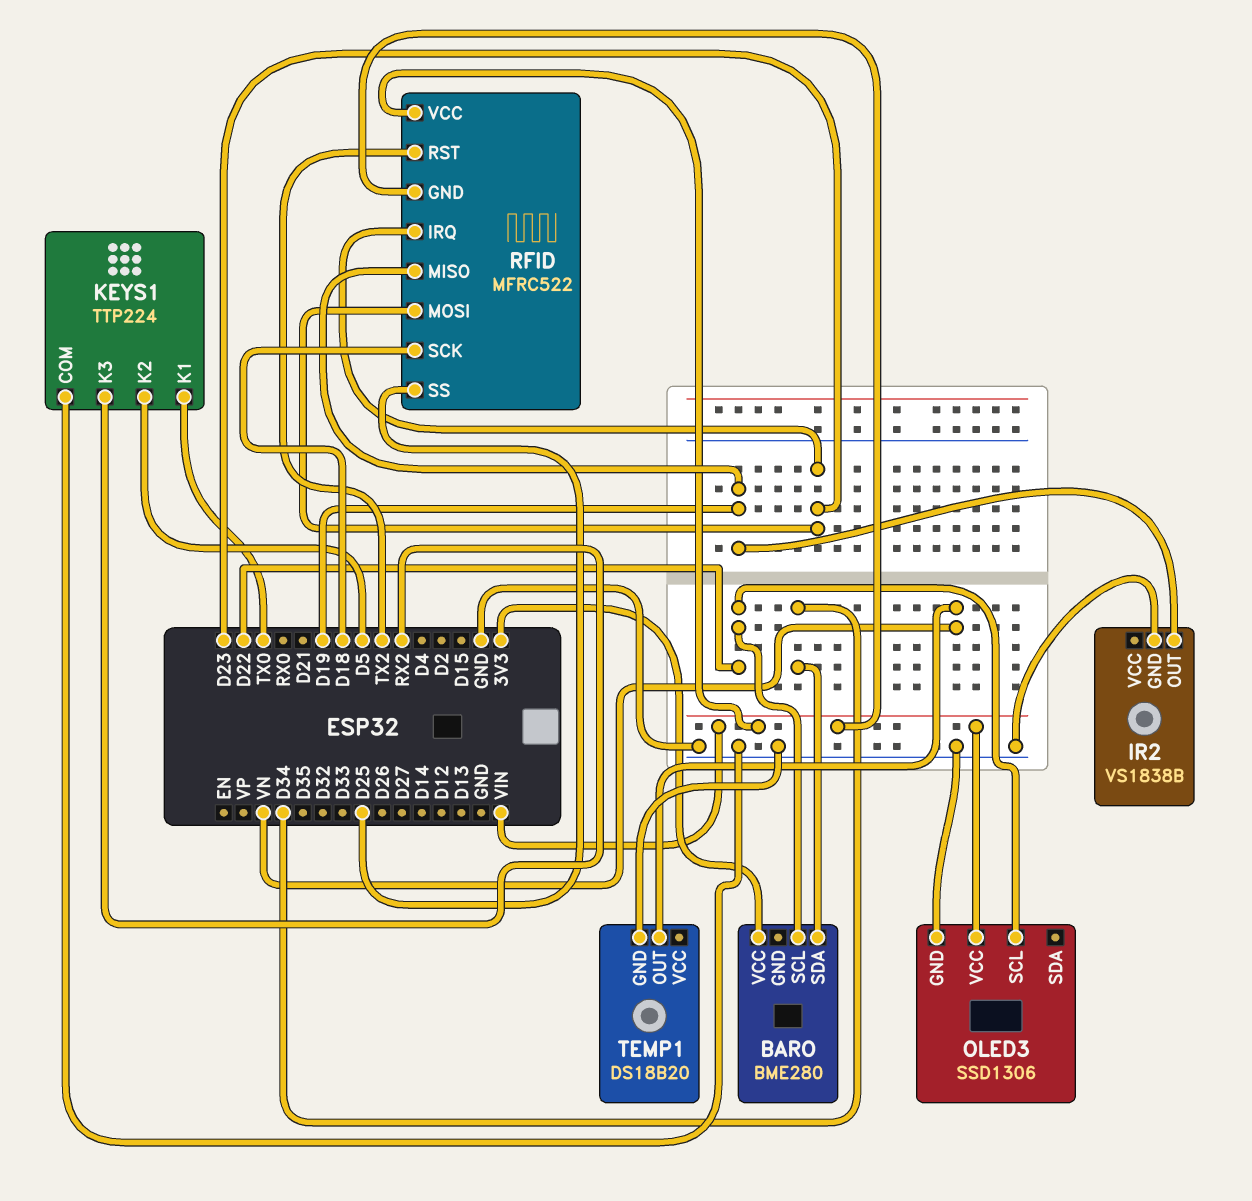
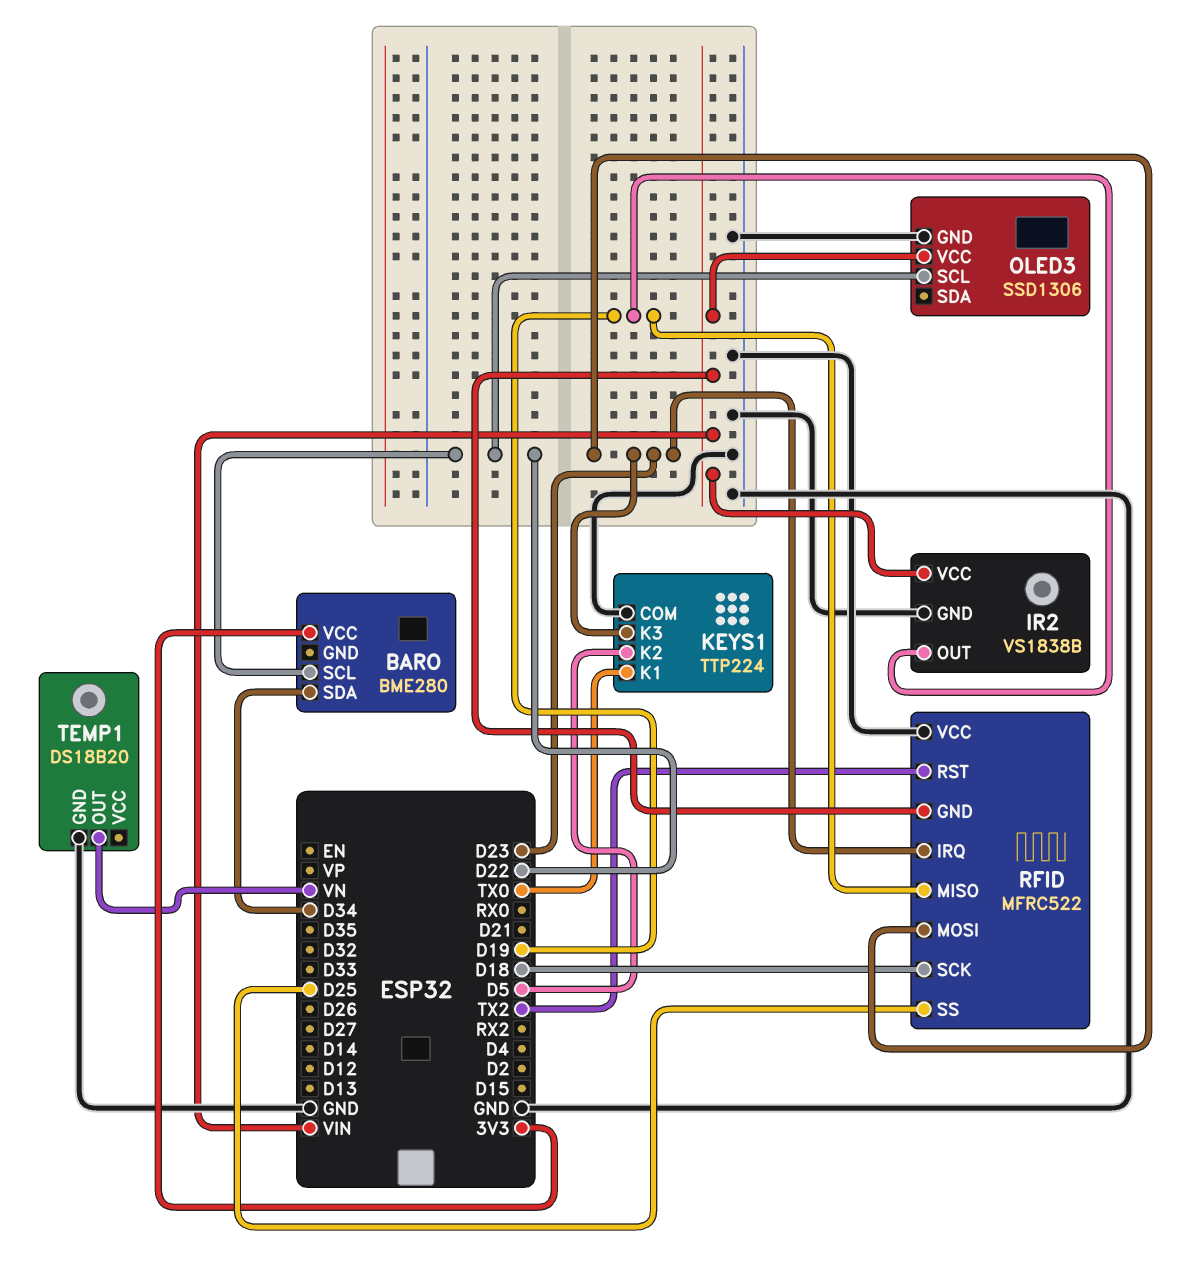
IR2 pin VCC: none -> VIN
KEYS1 pin K3: RX2 -> D23
RFID pin VCC: VIN -> GND

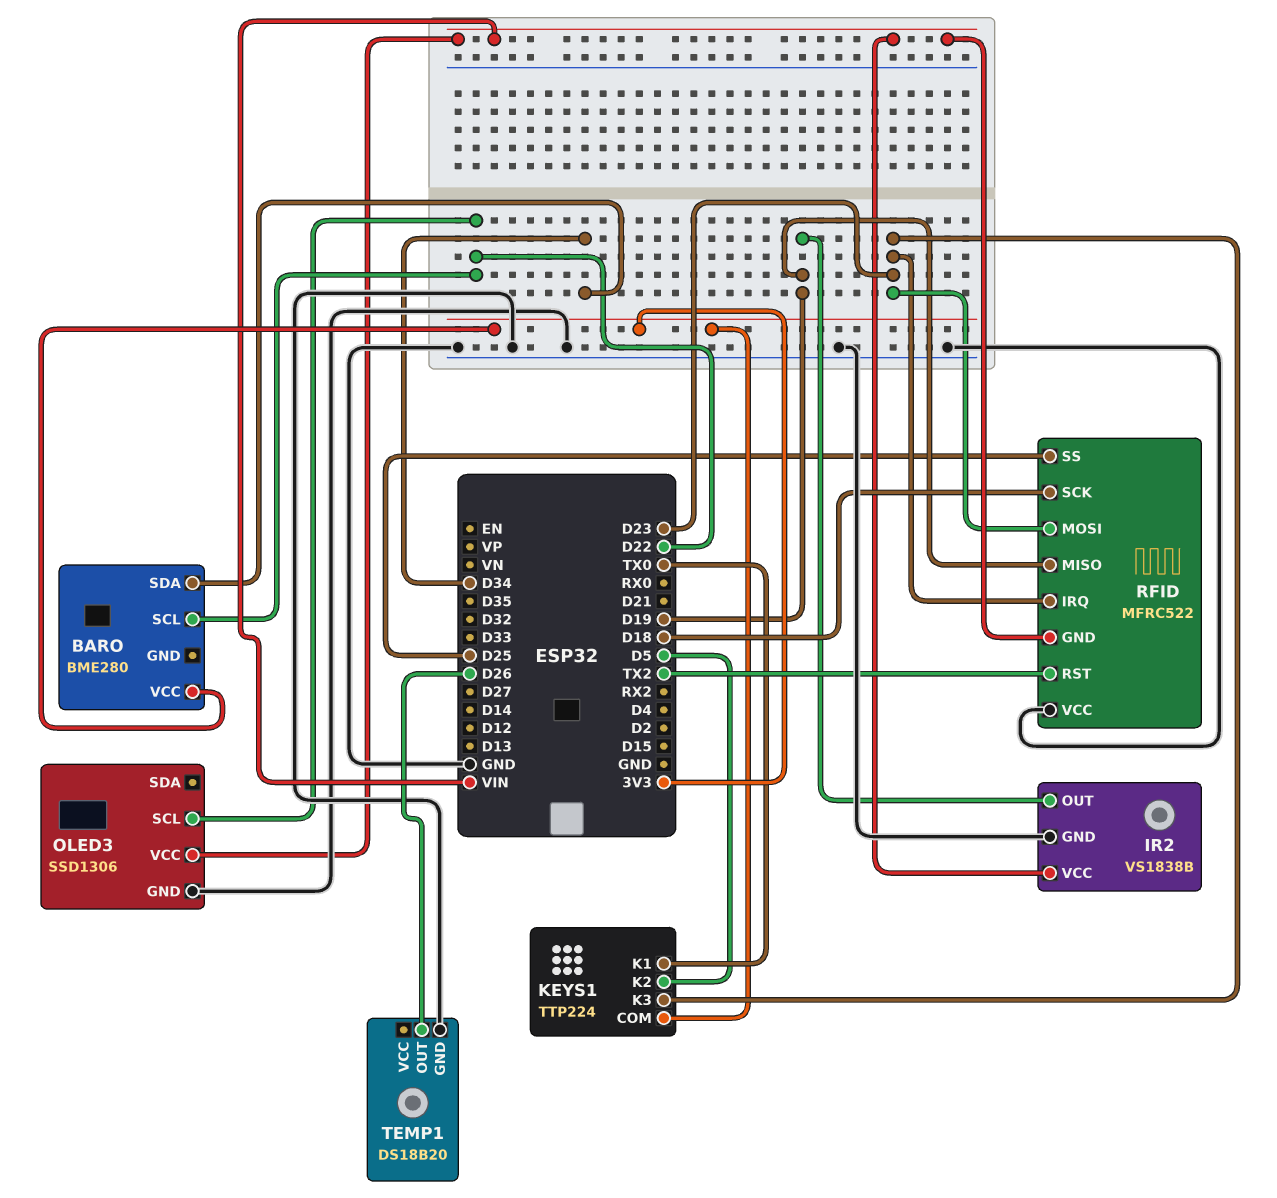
KEYS1 pin COM: GND -> 3V3
TEMP1 pin OUT: VN -> D26

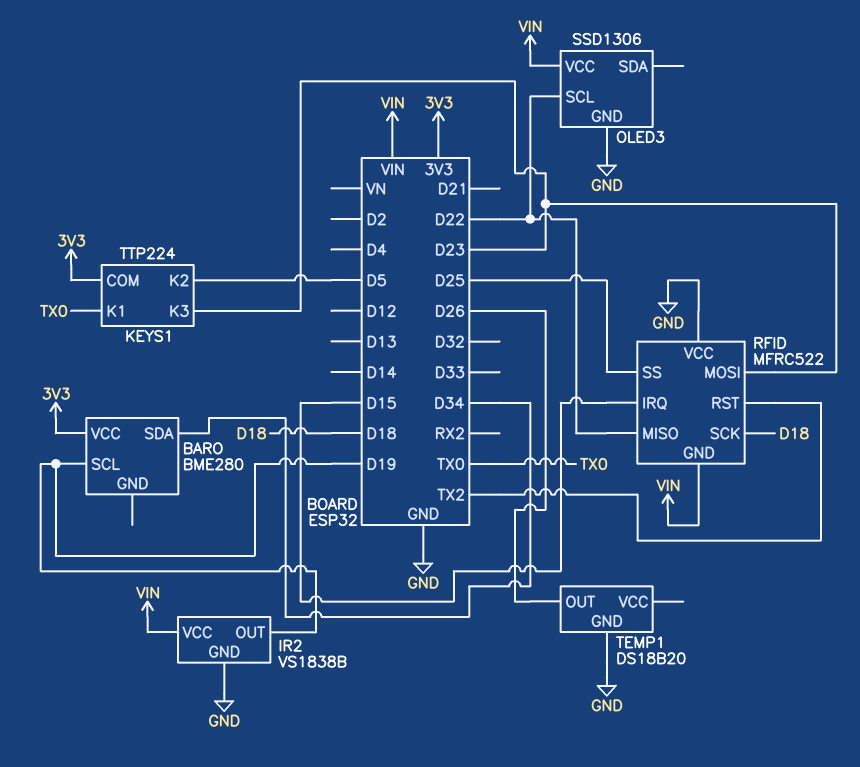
BARO pin SCL: D22 -> D19
RFID pin IRQ: D23 -> D15
RFID pin MISO: D19 -> D22

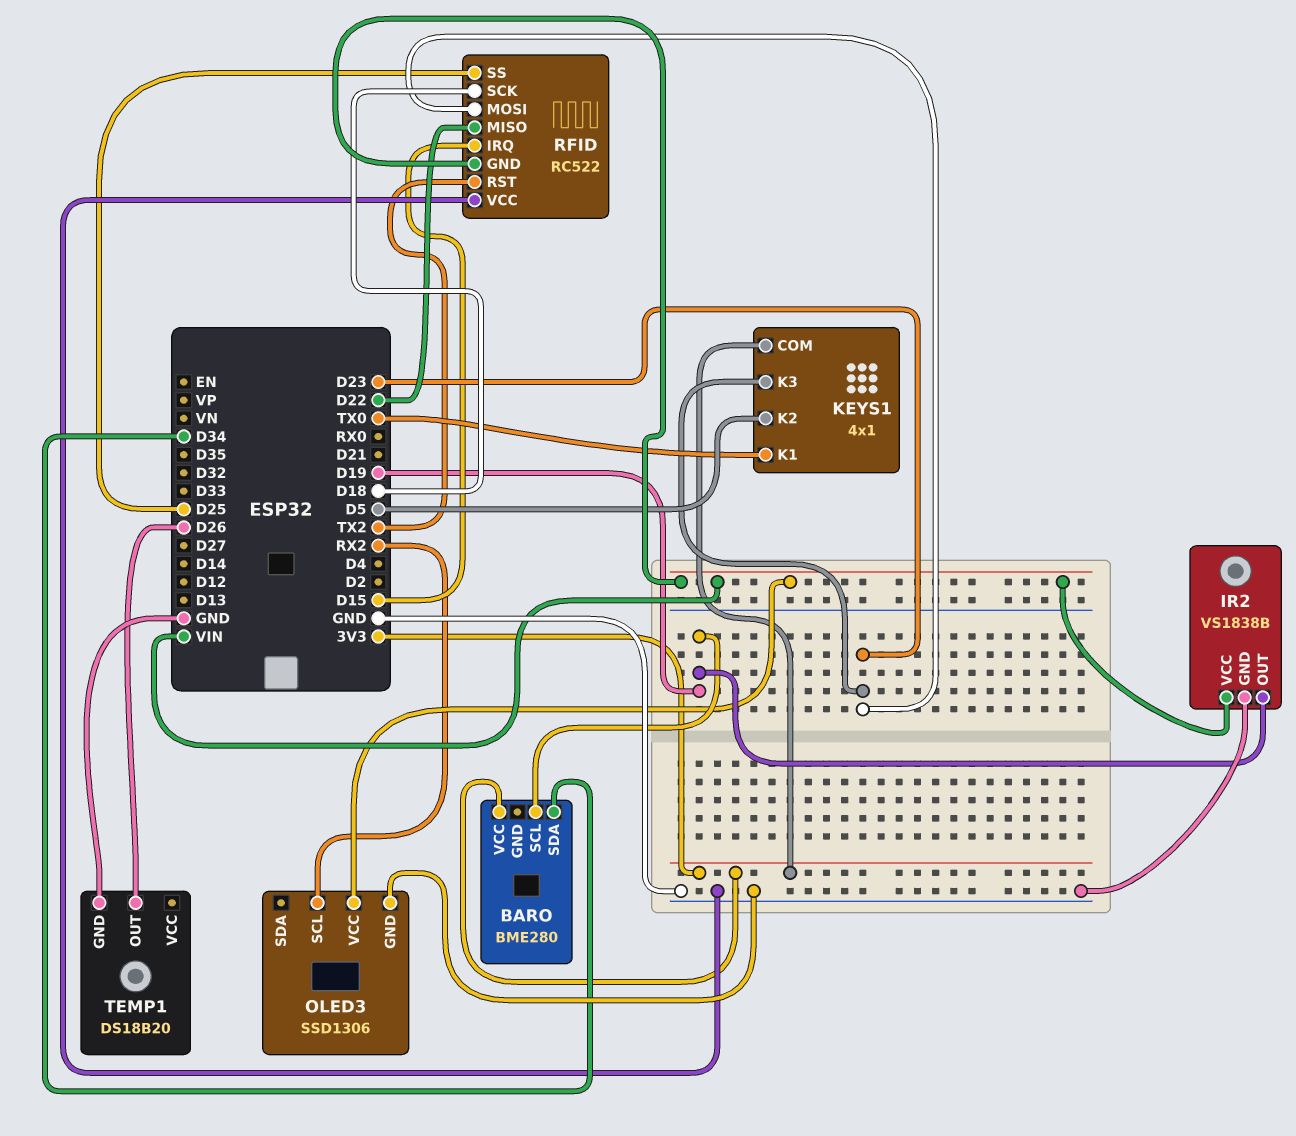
KEYS1: TTP224 -> 4x1
OLED3 pin SCL: D22 -> RX2
RFID: MFRC522 -> RC522

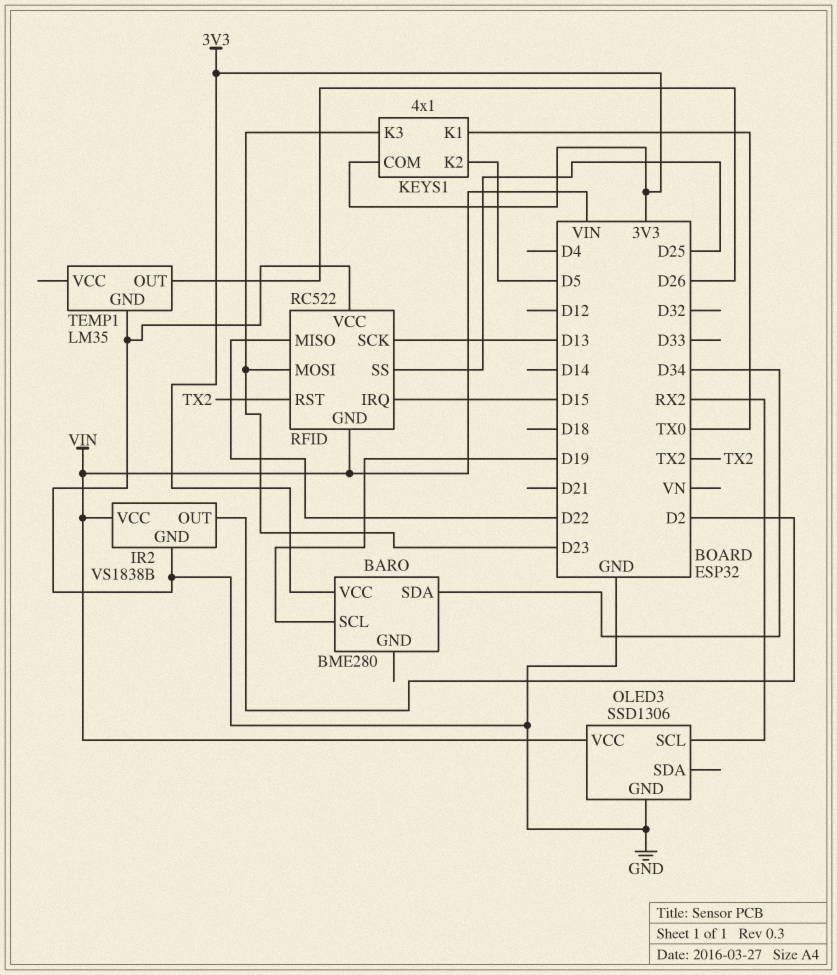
IR2 pin OUT: D19 -> D2
RFID pin SCK: D18 -> D13
TEMP1: DS18B20 -> LM35

